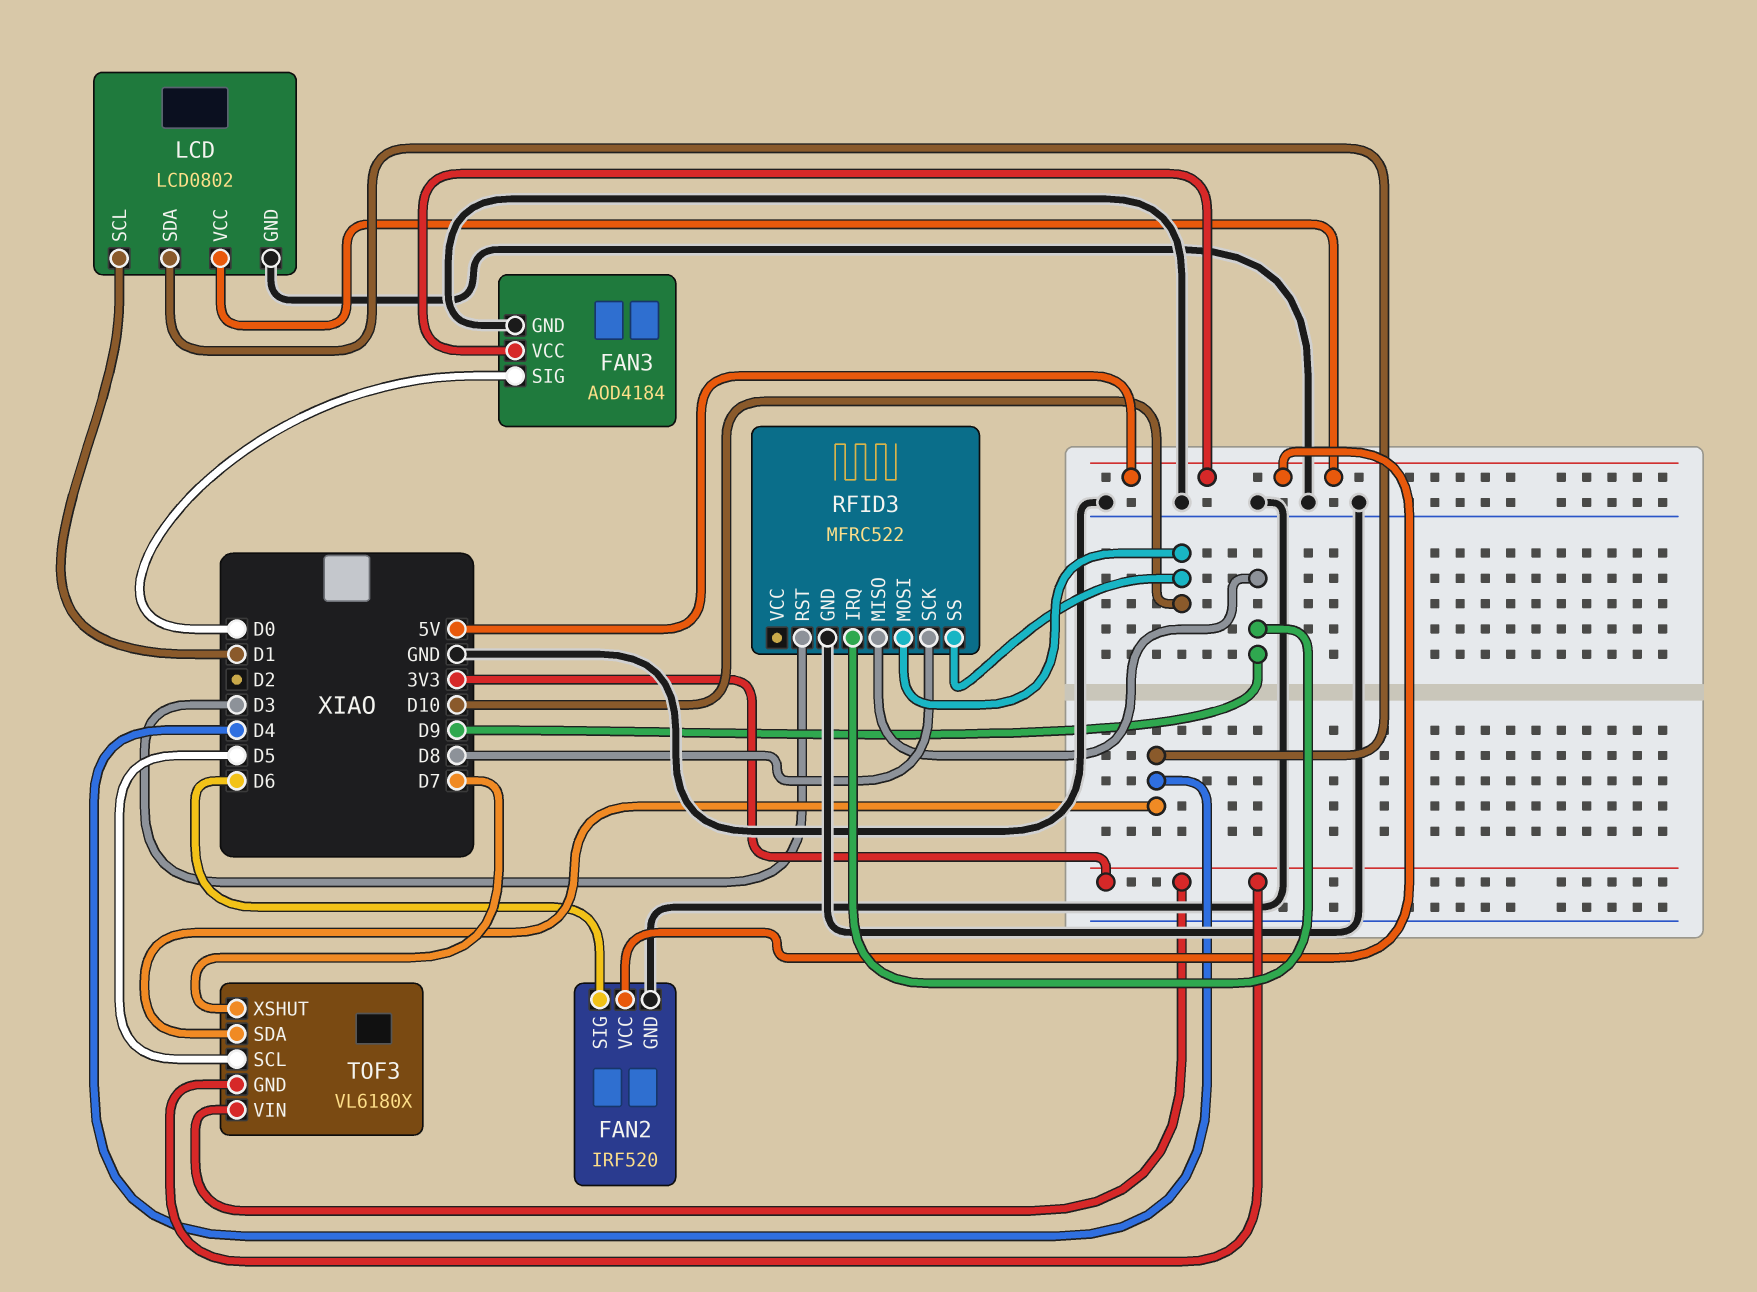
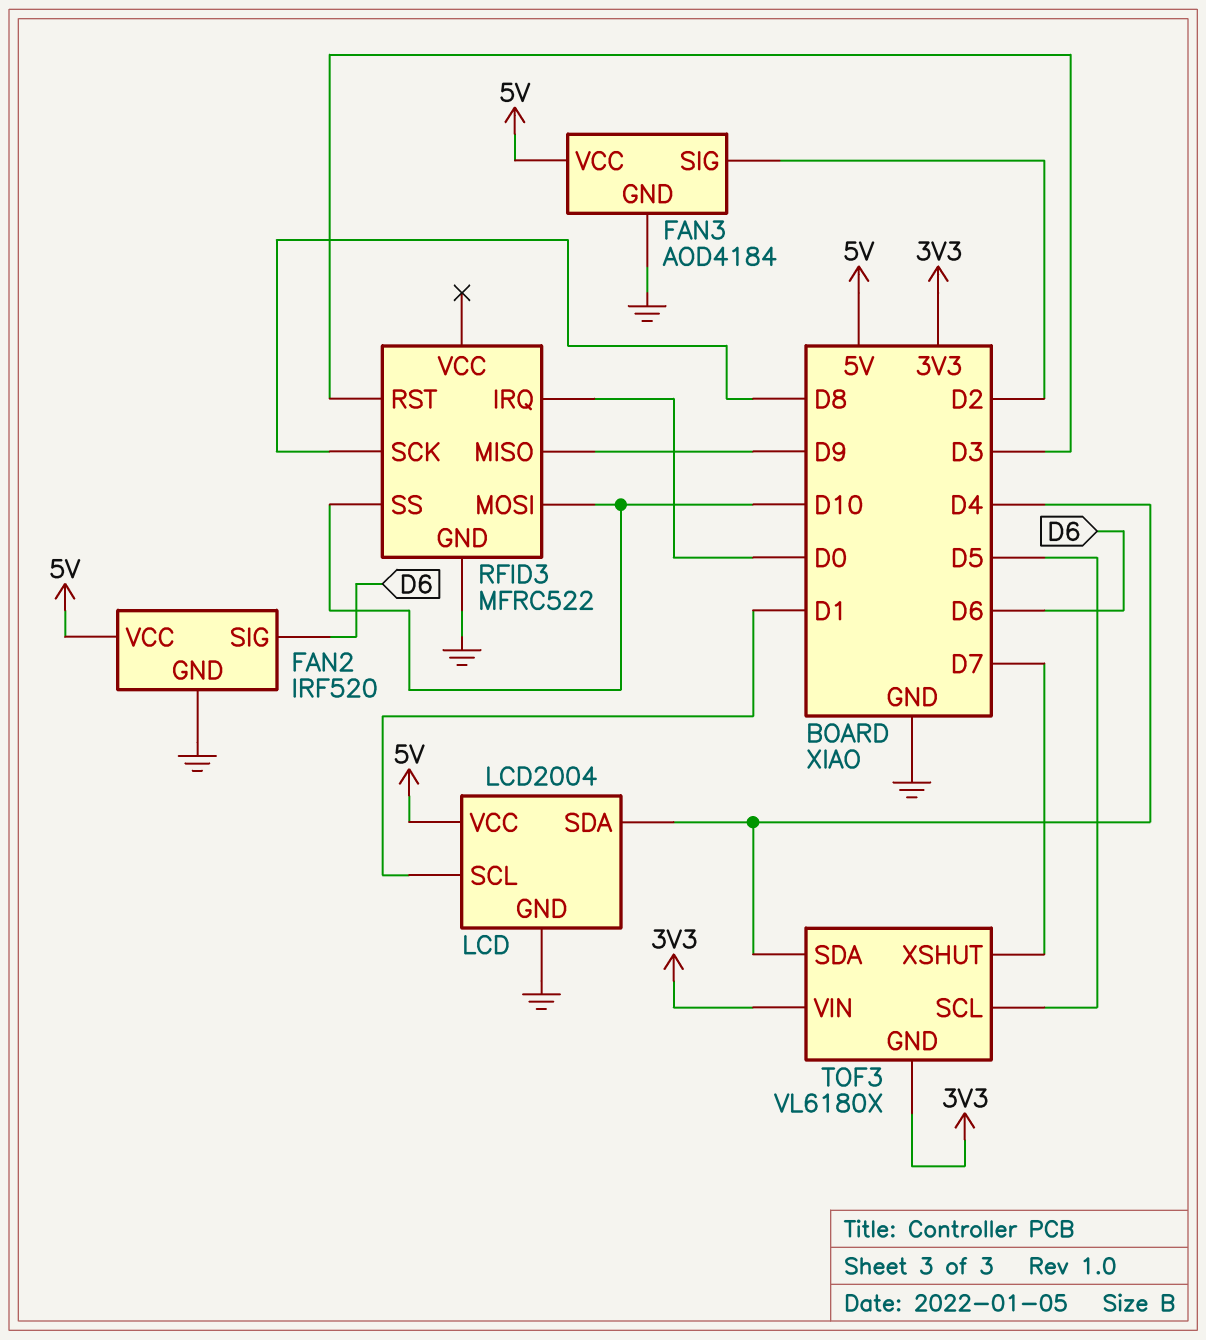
FAN3 pin SIG: D0 -> D2
LCD: LCD0802 -> LCD2004
RFID3 pin IRQ: D9 -> D0

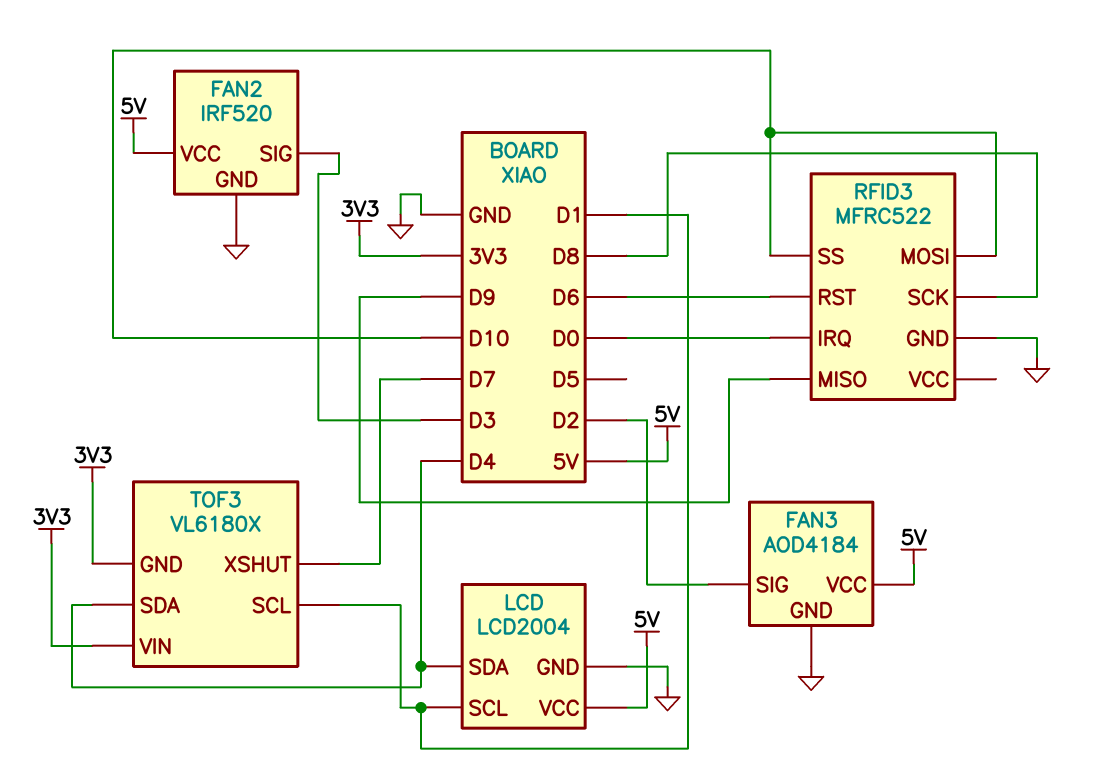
FAN2 pin SIG: D6 -> D3
RFID3 pin RST: D3 -> D6
TOF3 pin SCL: D5 -> D1

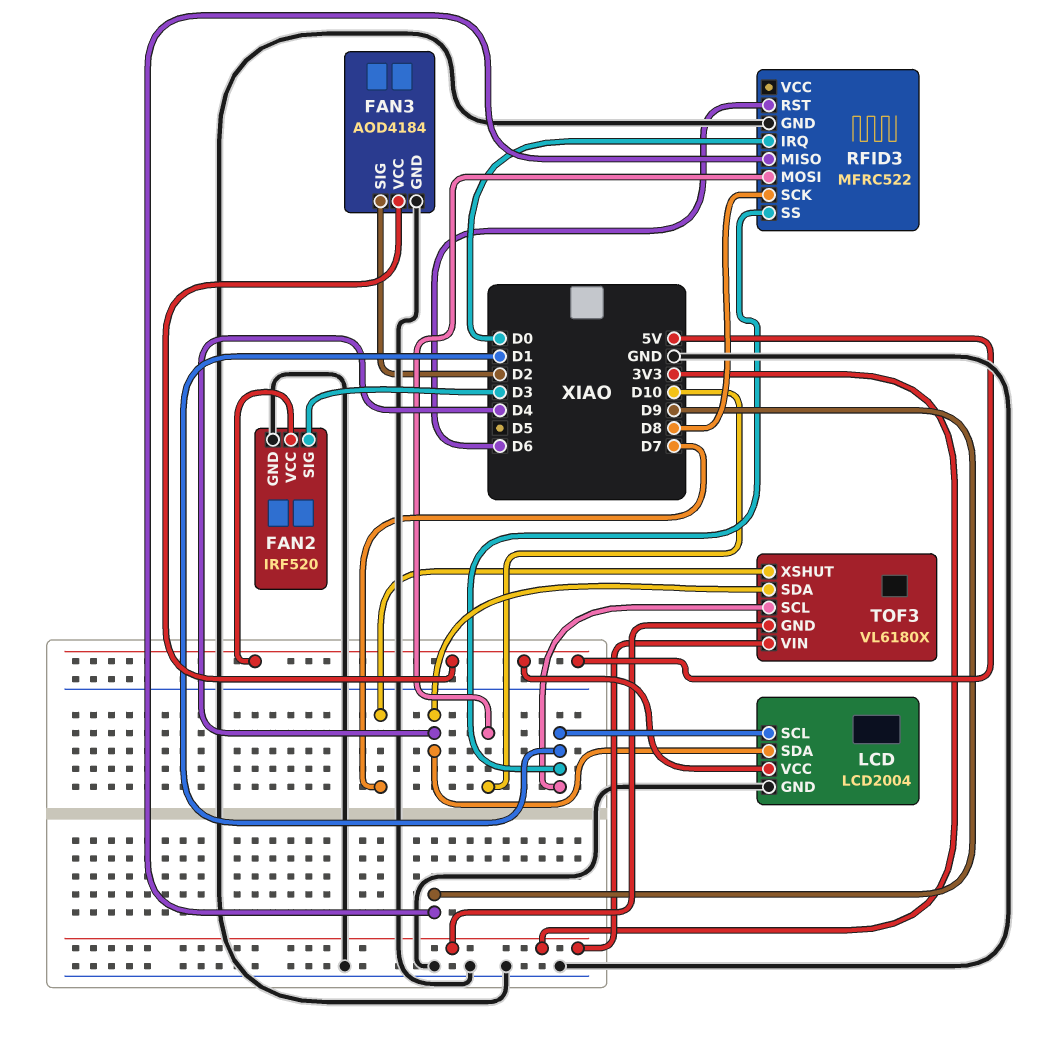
RFID3 pin SS: D10 -> D1

